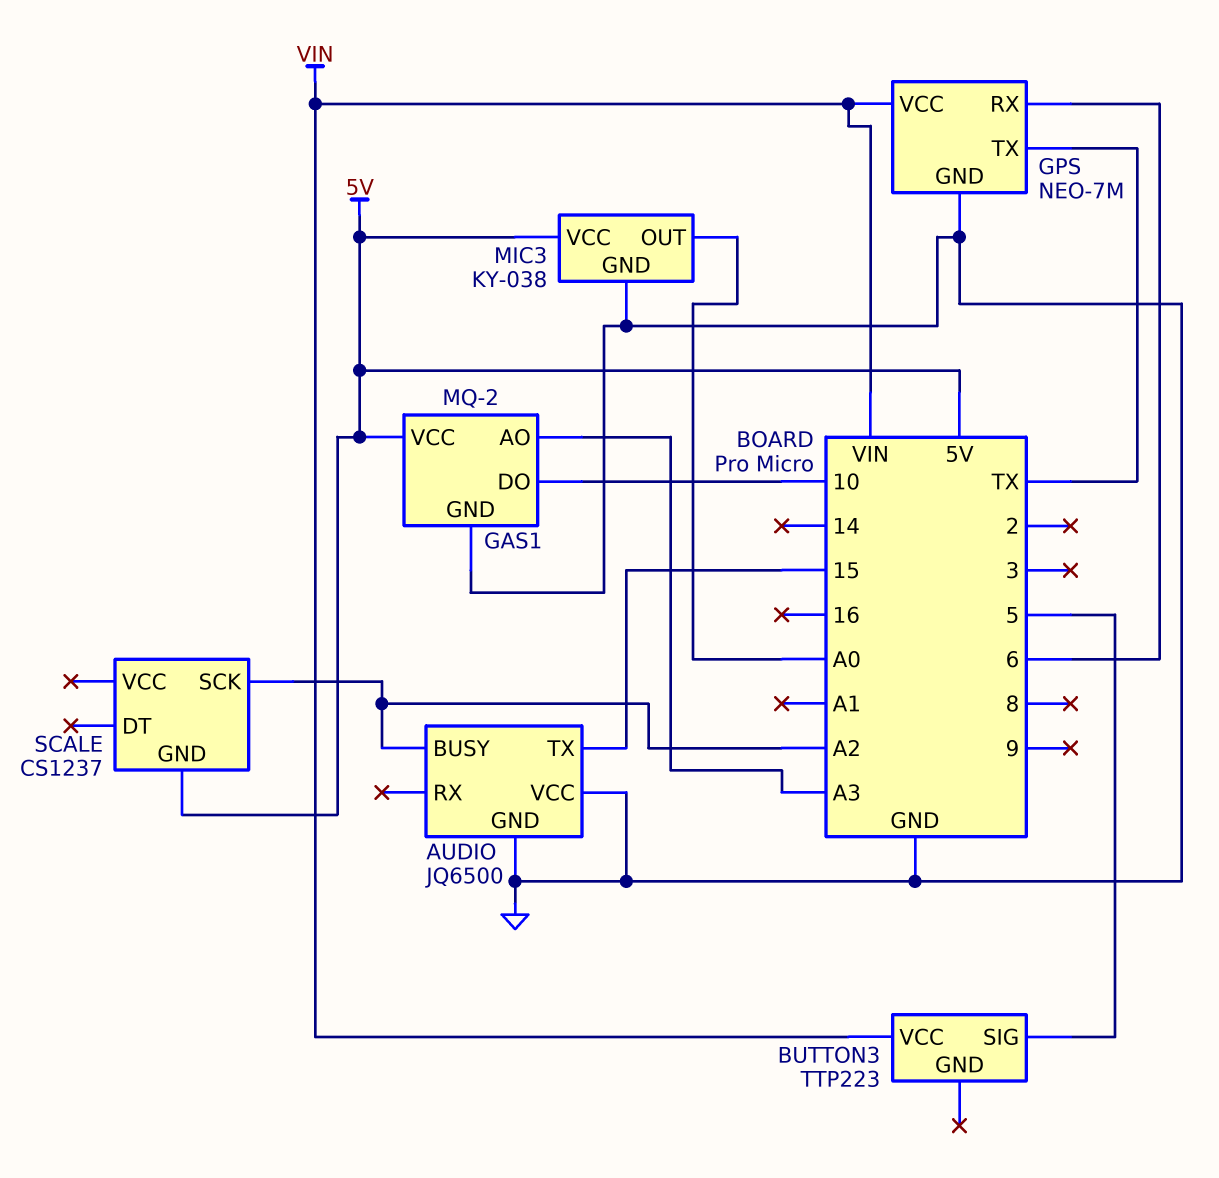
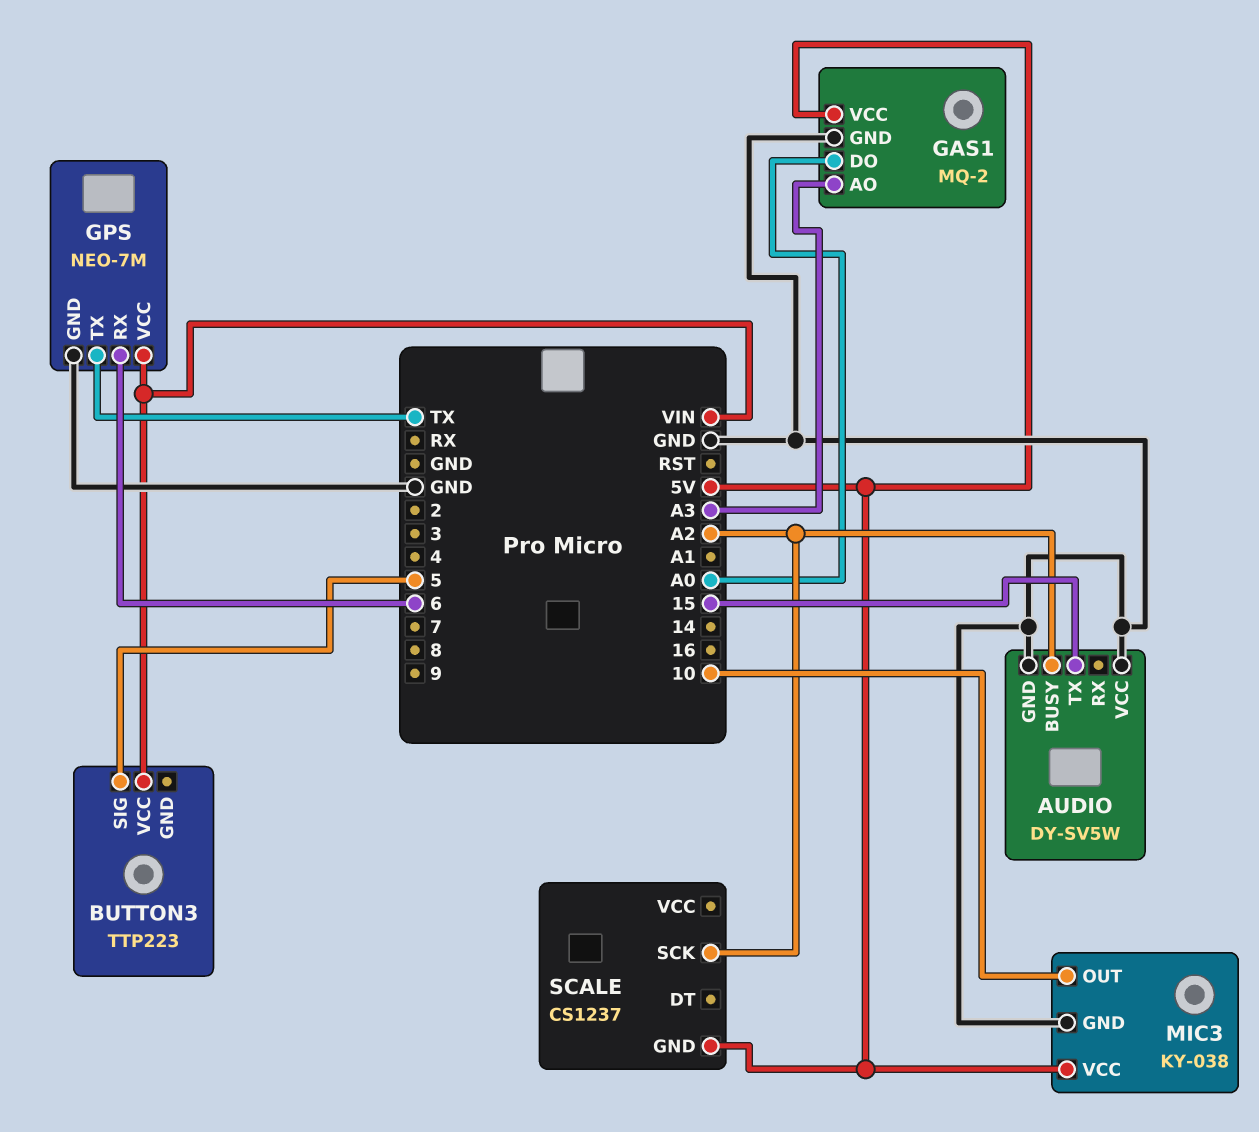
AUDIO: JQ6500 -> DY-SV5W
GAS1 pin DO: 10 -> A0
MIC3 pin OUT: A0 -> 10

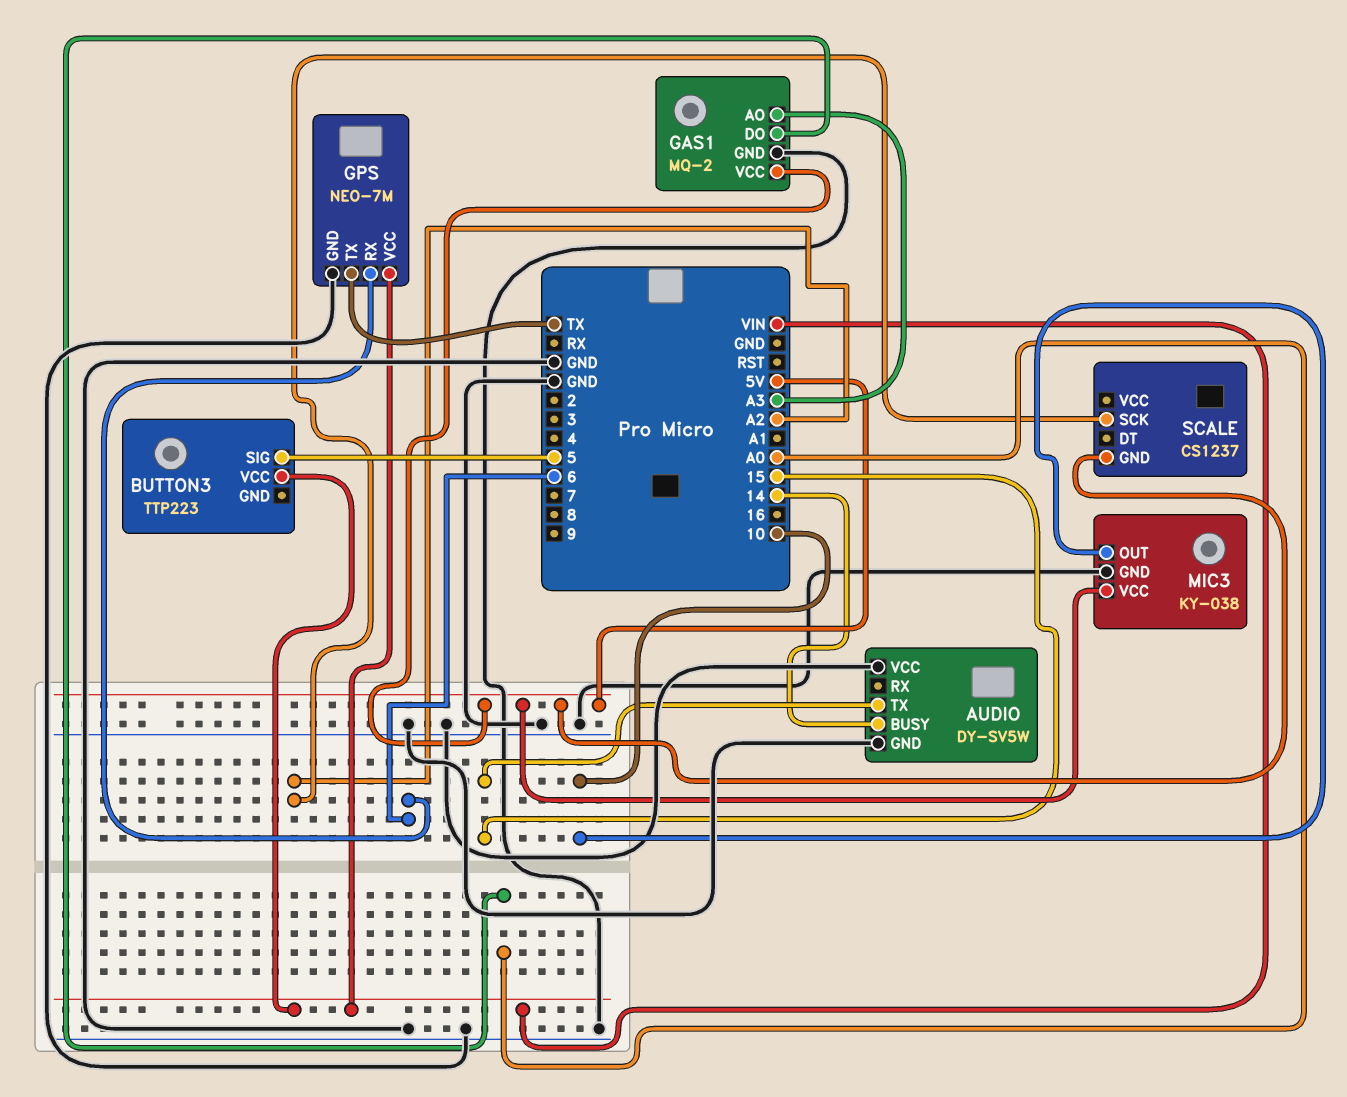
AUDIO pin BUSY: A2 -> 14

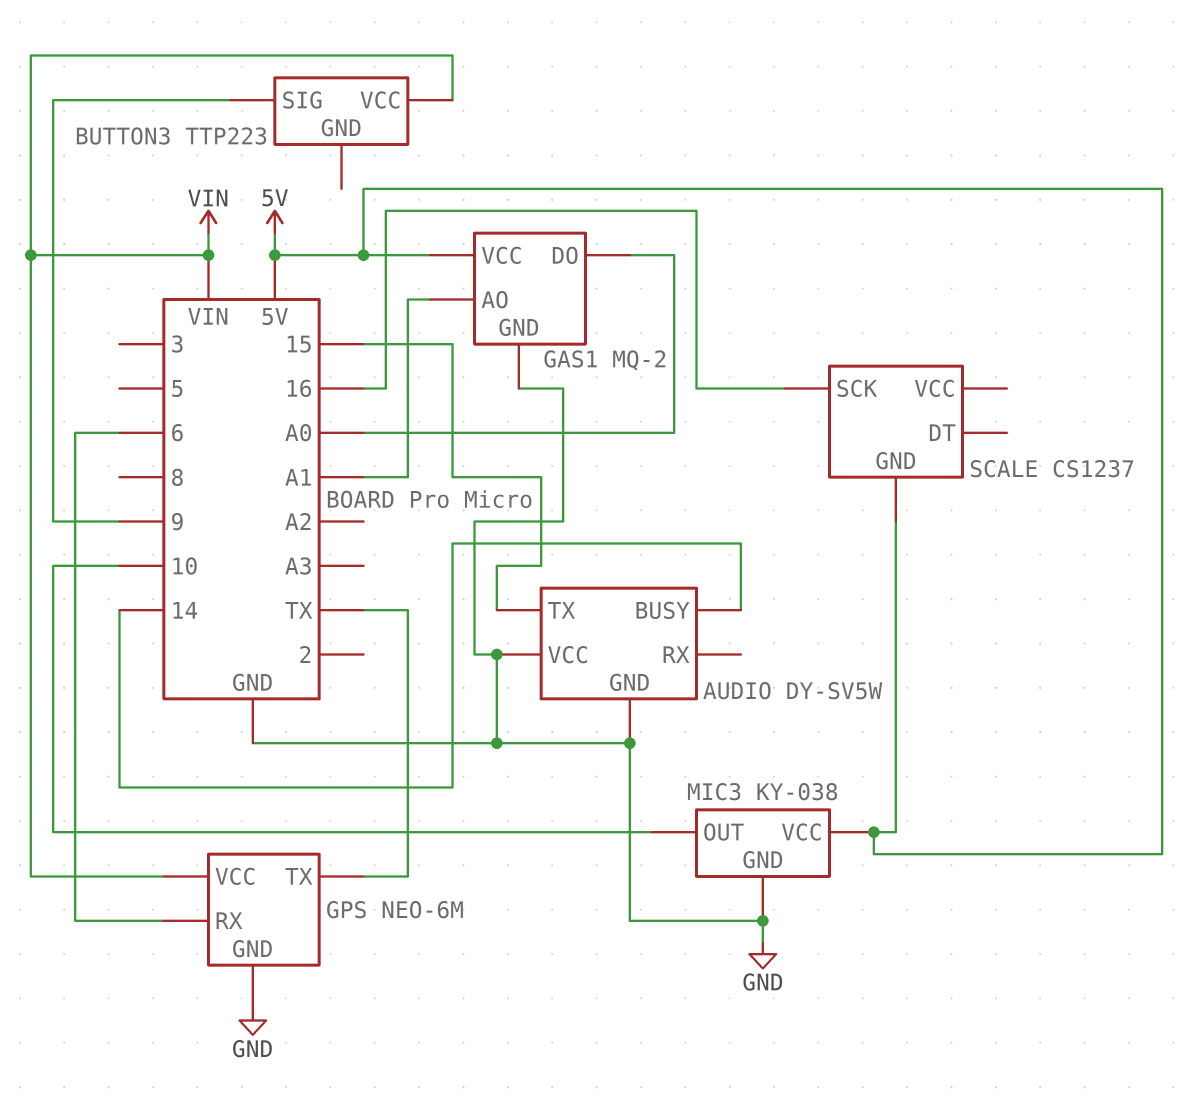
BUTTON3 pin SIG: 5 -> 9
GAS1 pin AO: A3 -> A1
GPS: NEO-7M -> NEO-6M
SCALE pin SCK: A2 -> 16

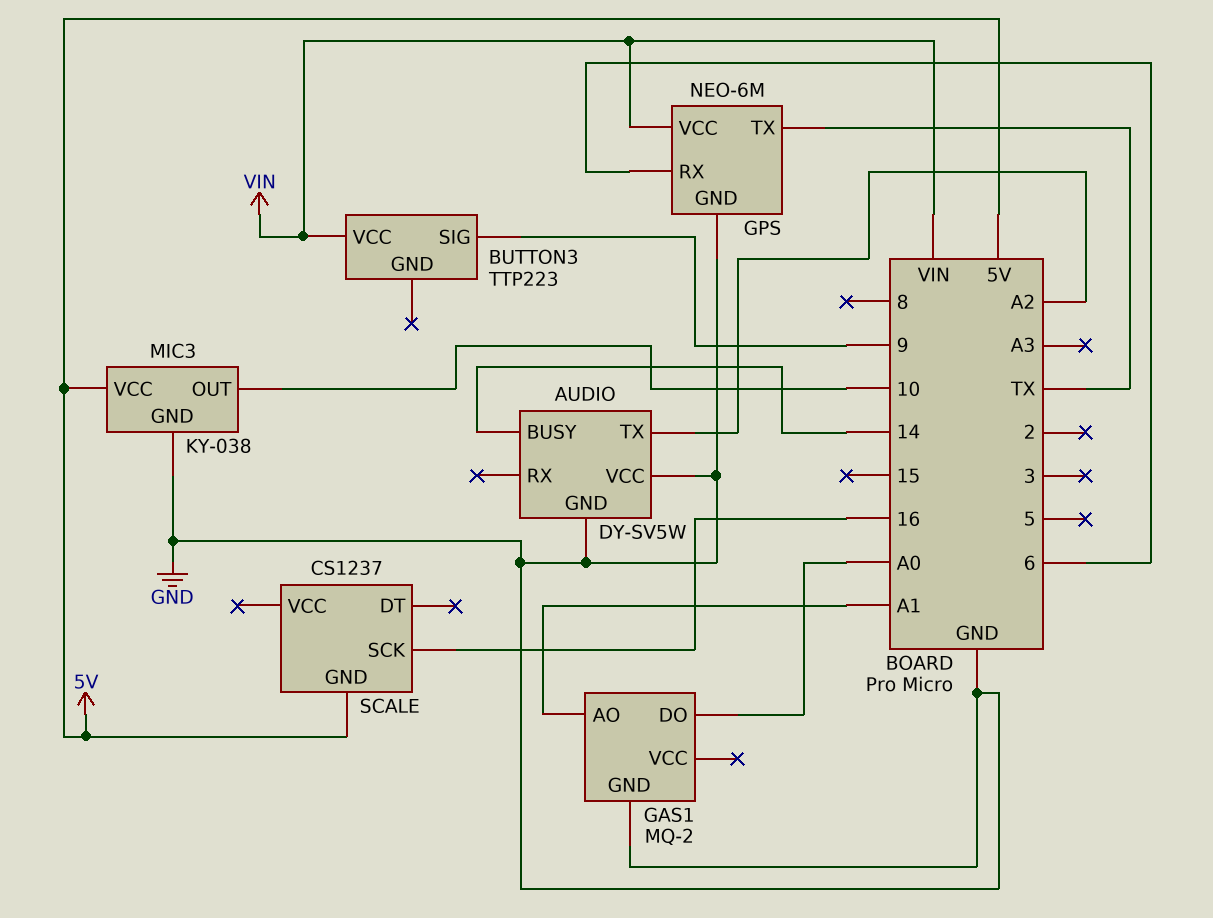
AUDIO pin TX: 15 -> A2
GAS1 pin VCC: 5V -> none

